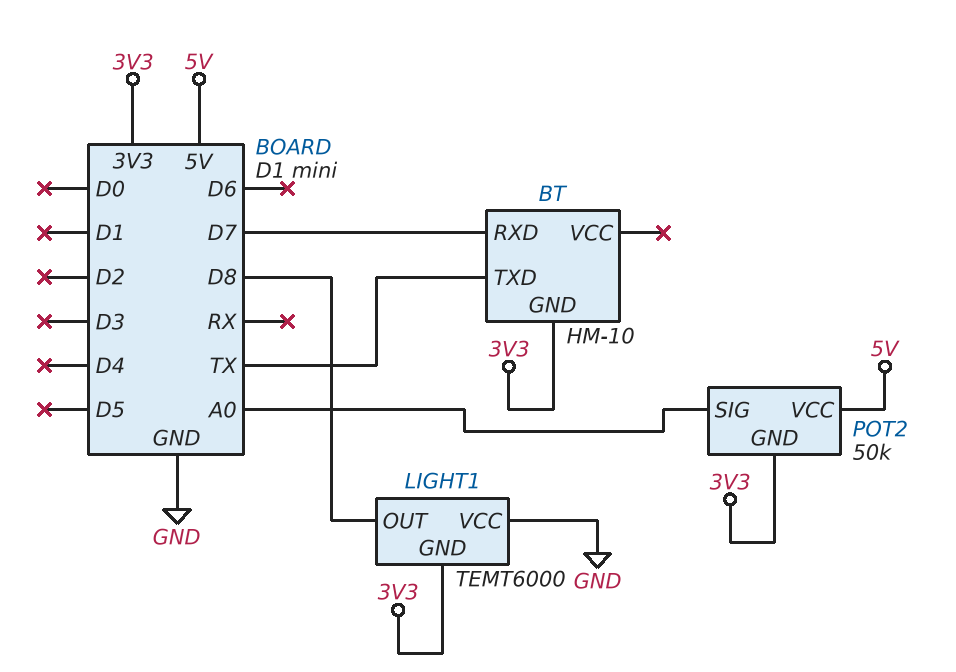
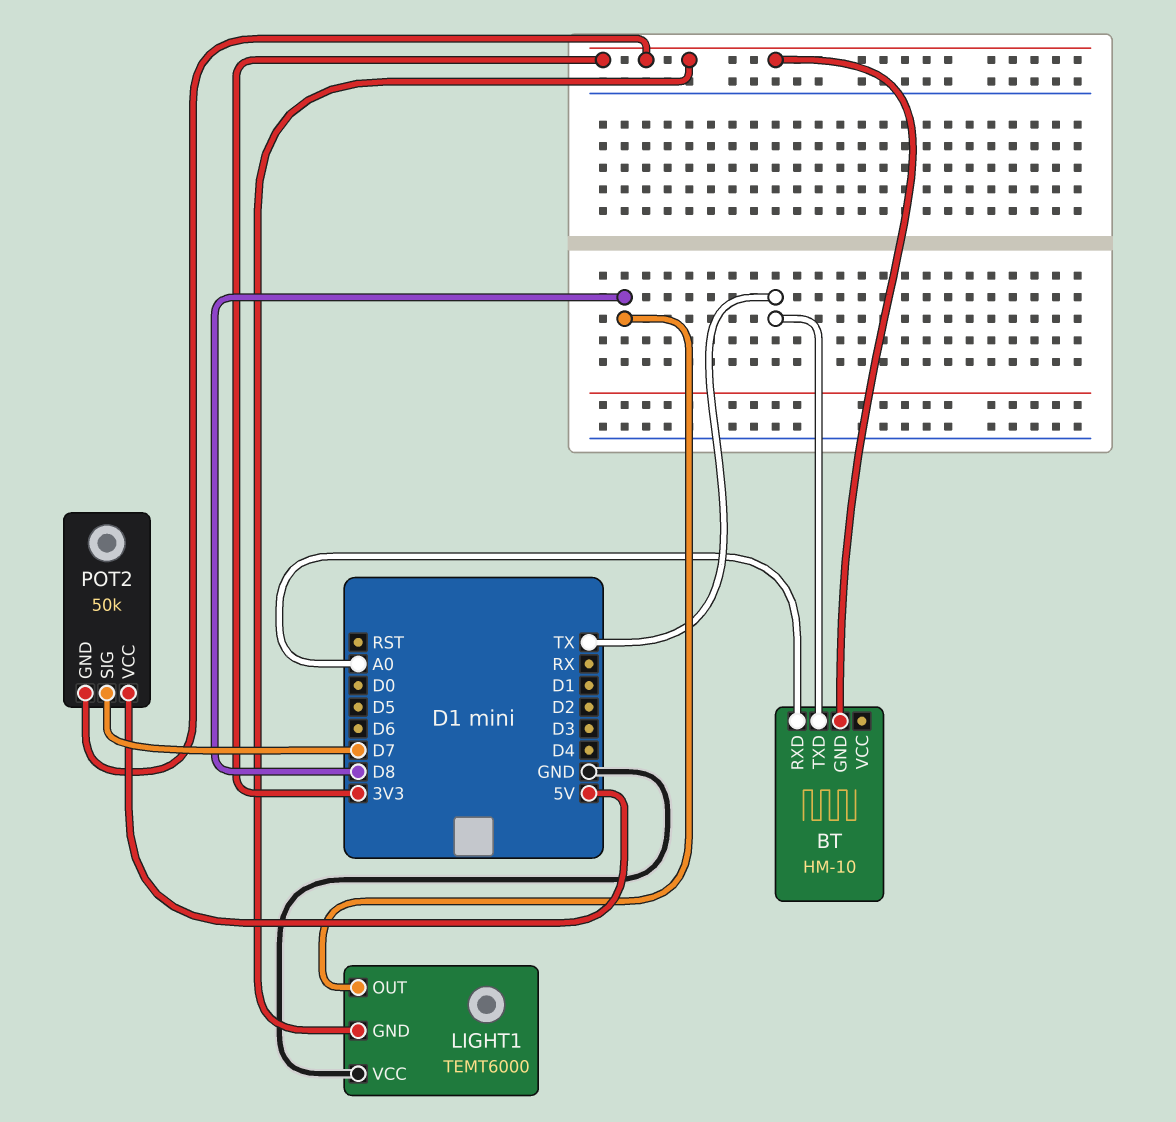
BT pin RXD: D7 -> A0
POT2 pin SIG: A0 -> D7

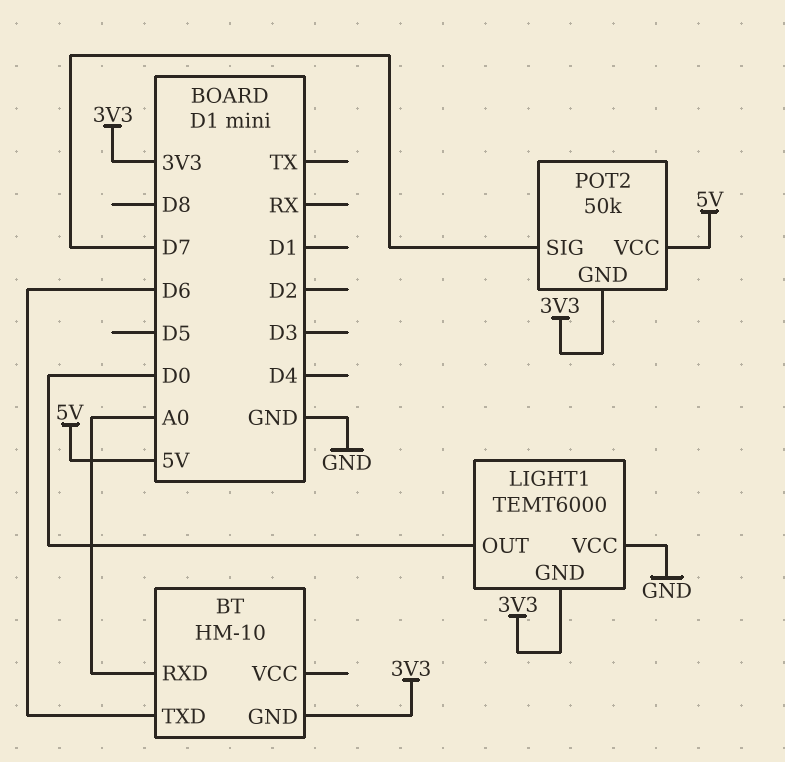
BT pin TXD: TX -> D6
LIGHT1 pin OUT: D8 -> D0

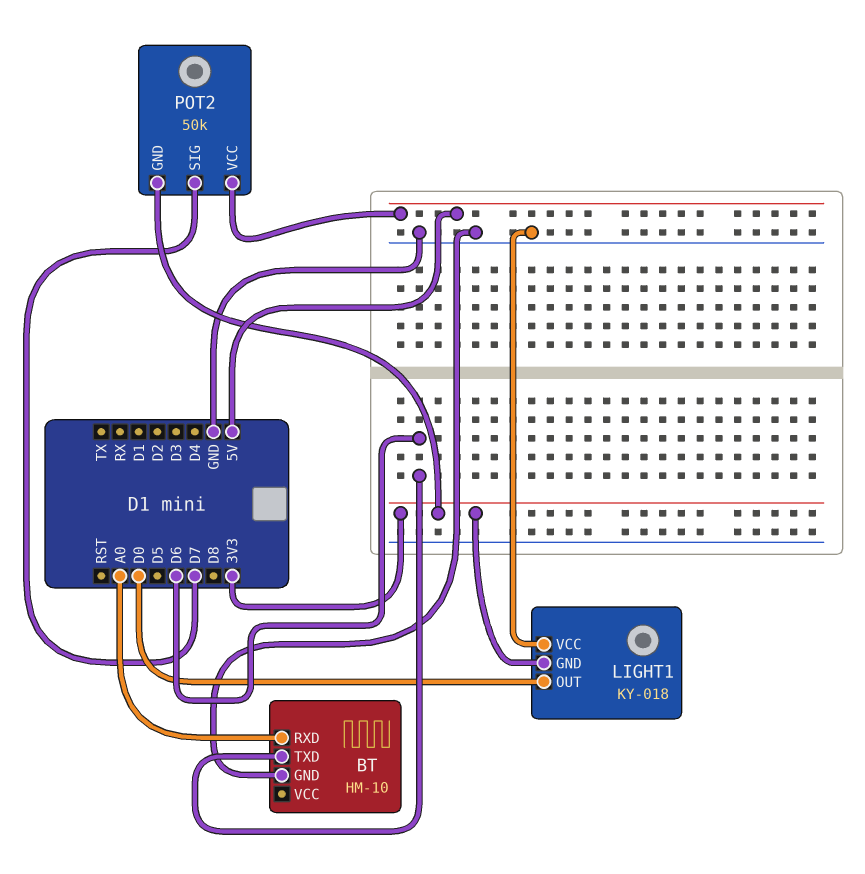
BT pin GND: 3V3 -> GND
LIGHT1: TEMT6000 -> KY-018

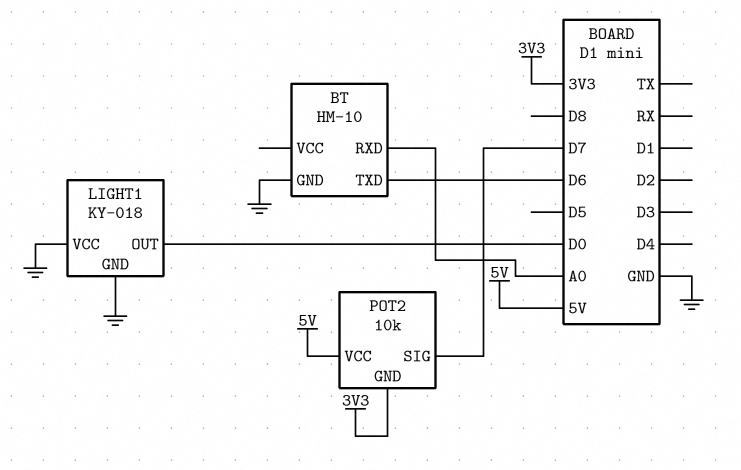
LIGHT1 pin GND: 3V3 -> GND
POT2: 50k -> 10k

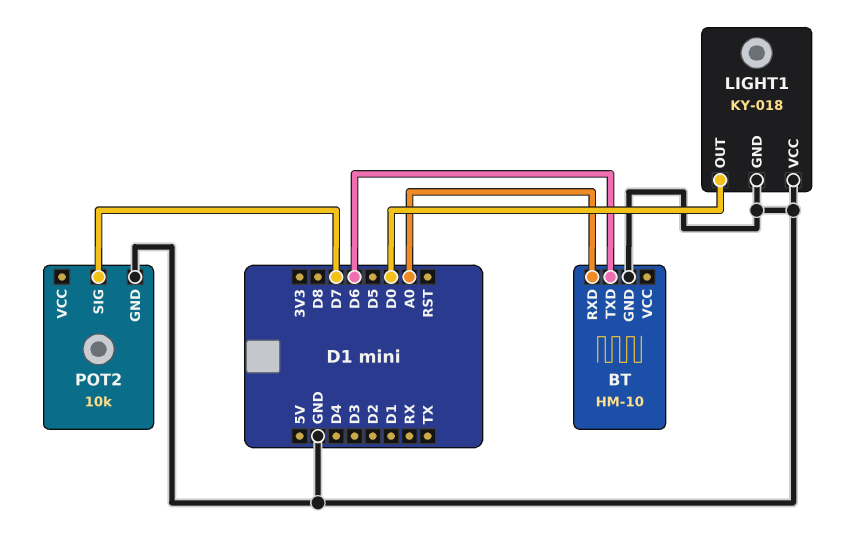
POT2 pin GND: 3V3 -> GND
POT2 pin VCC: 5V -> none

